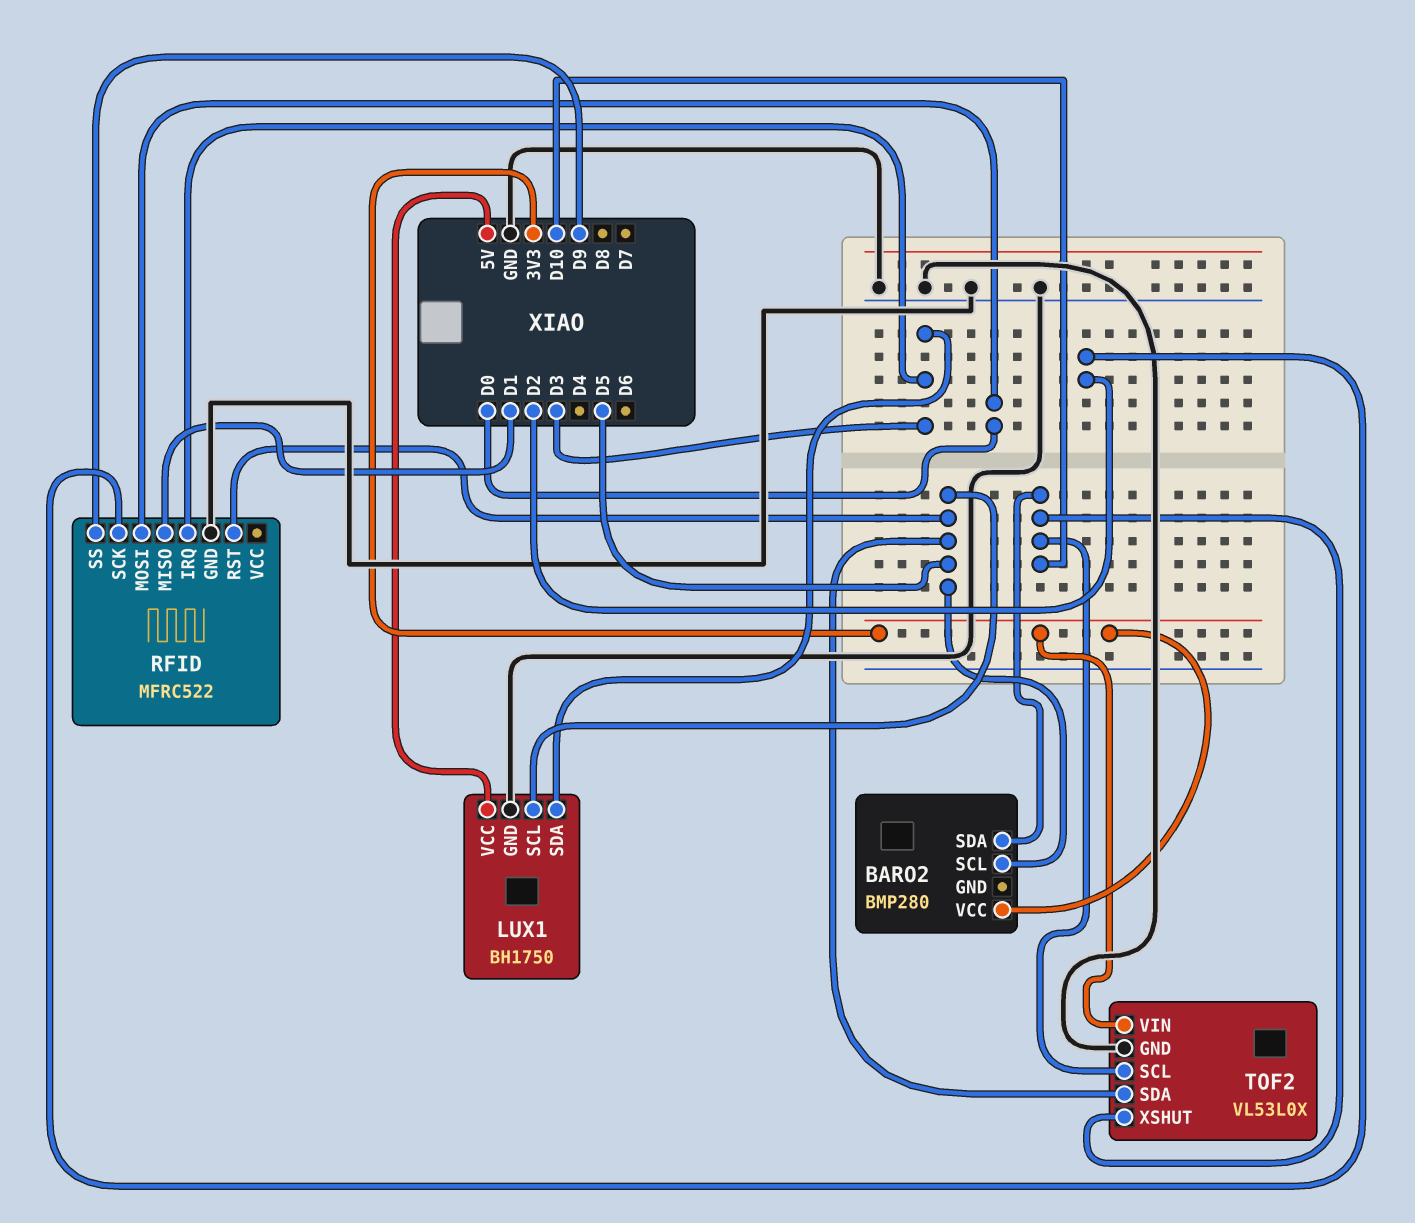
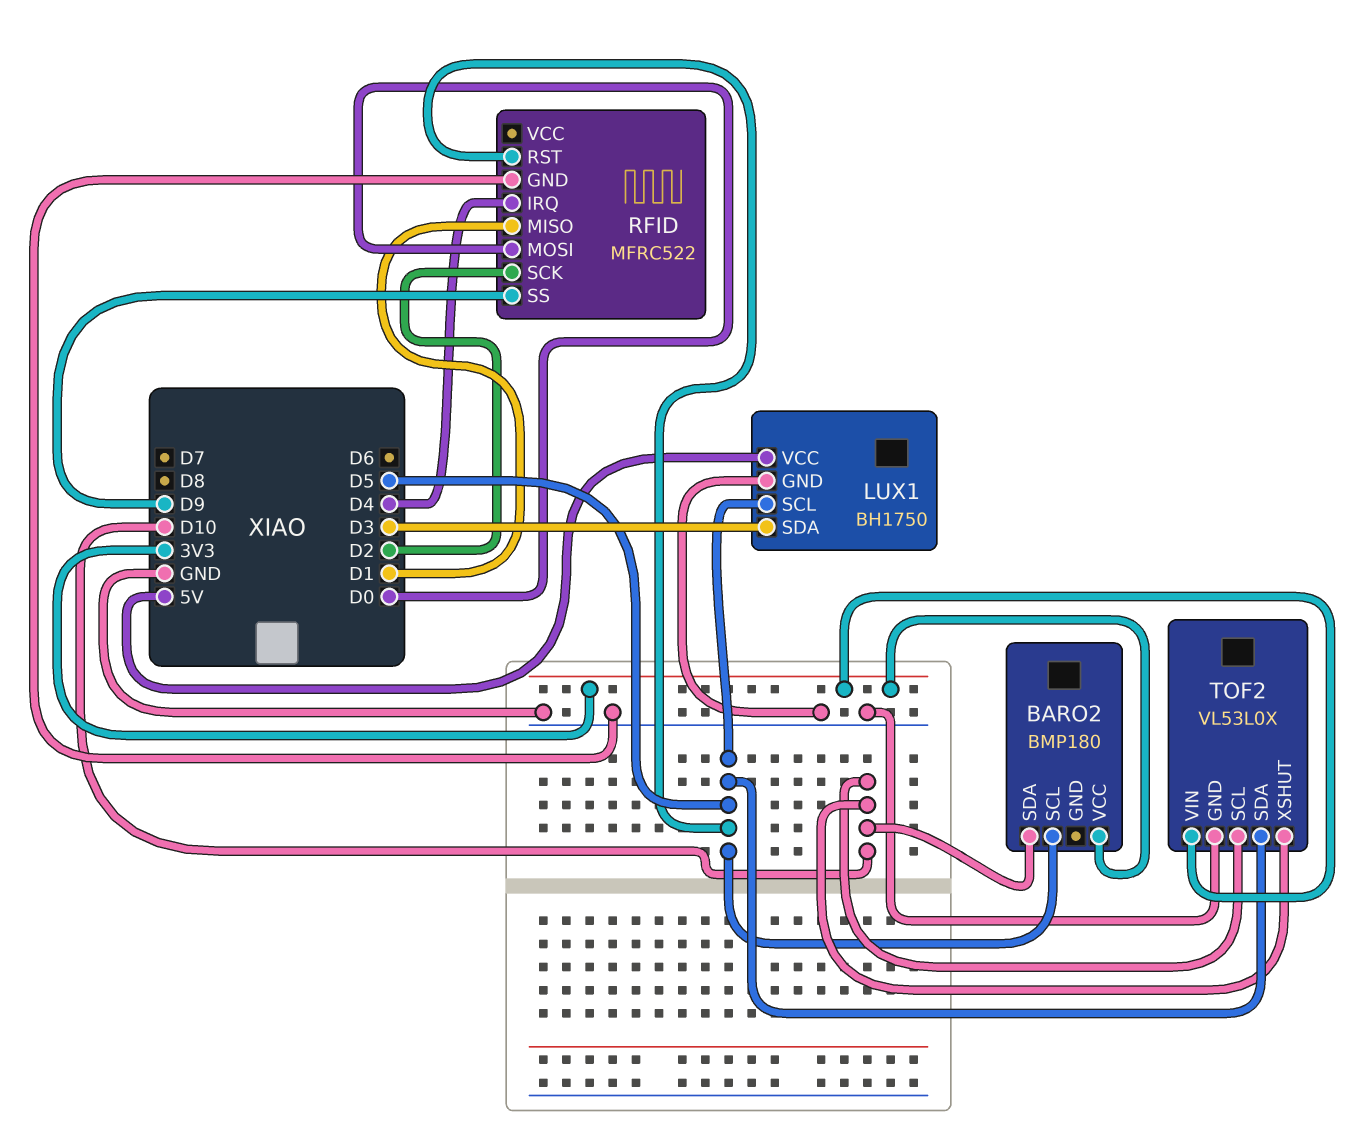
BARO2: BMP280 -> BMP180
RFID pin IRQ: D3 -> D4

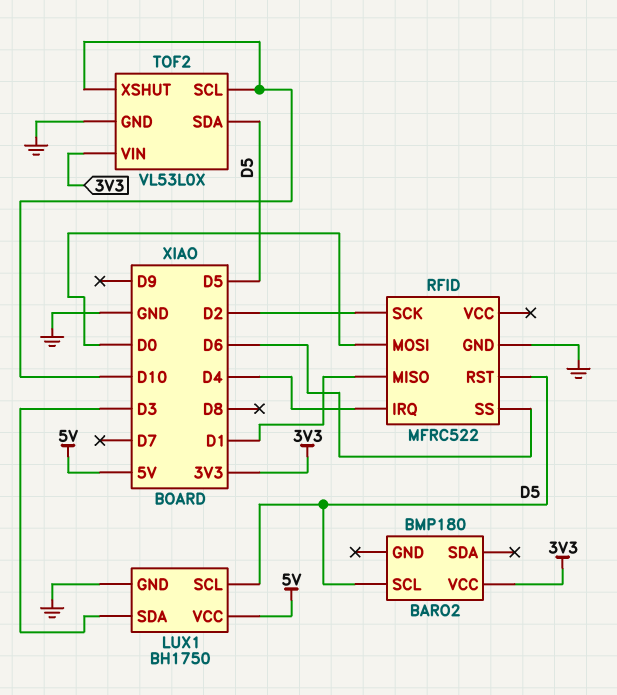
BARO2 pin SDA: D10 -> none
RFID pin SS: D9 -> D6

